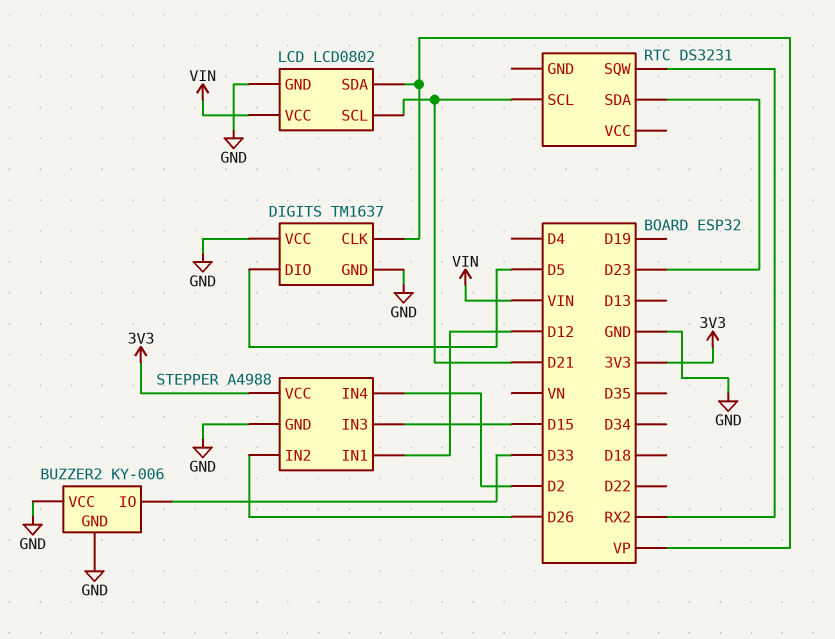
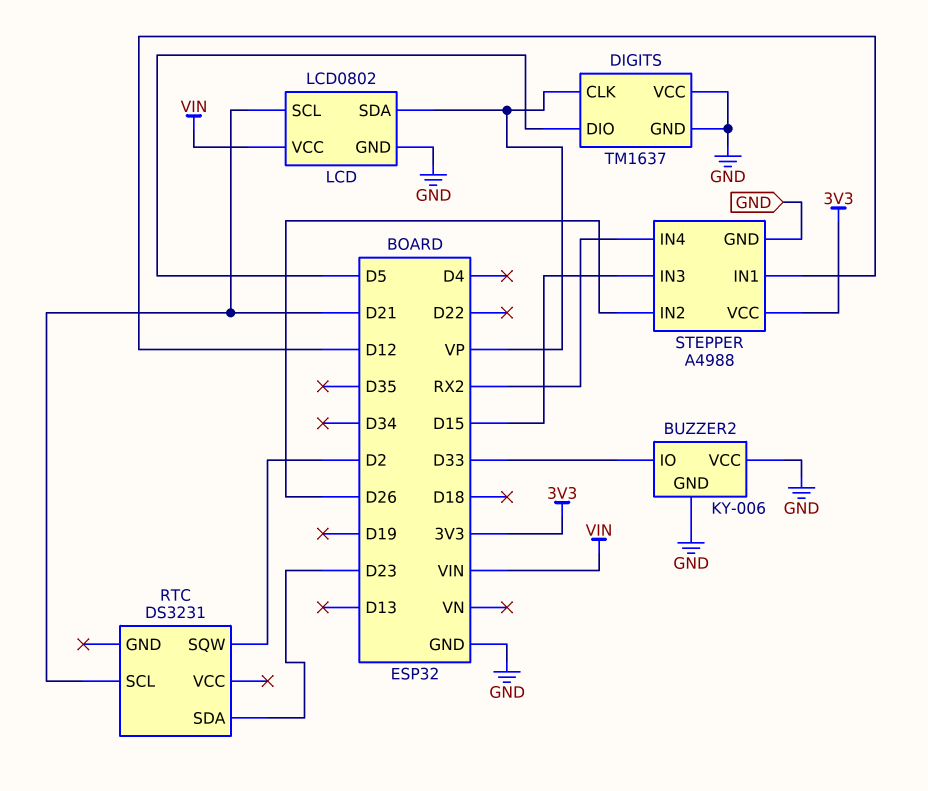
RTC pin SQW: RX2 -> D2
STEPPER pin IN4: D2 -> RX2

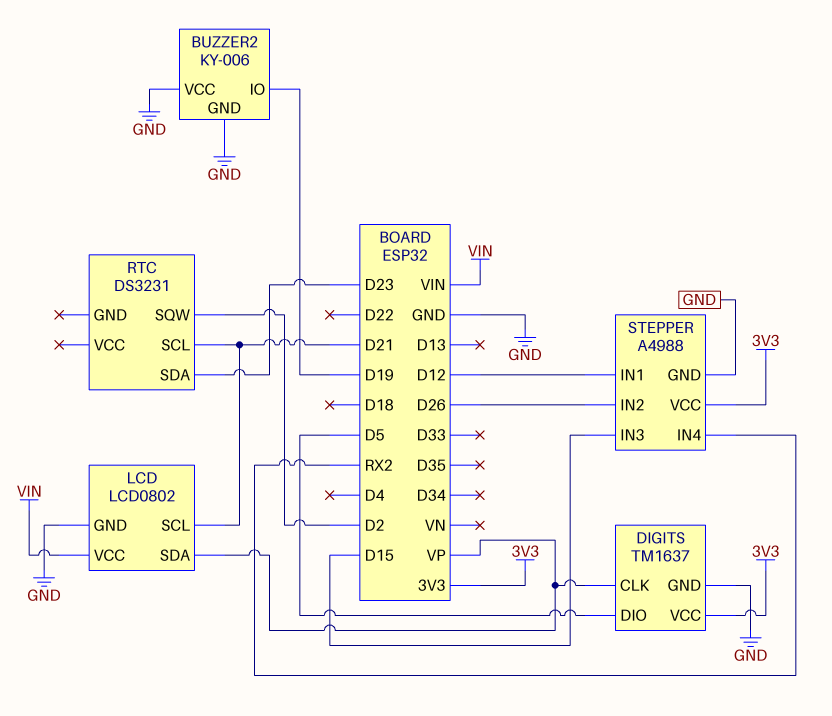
BUZZER2 pin IO: D33 -> D19
DIGITS pin VCC: GND -> 3V3

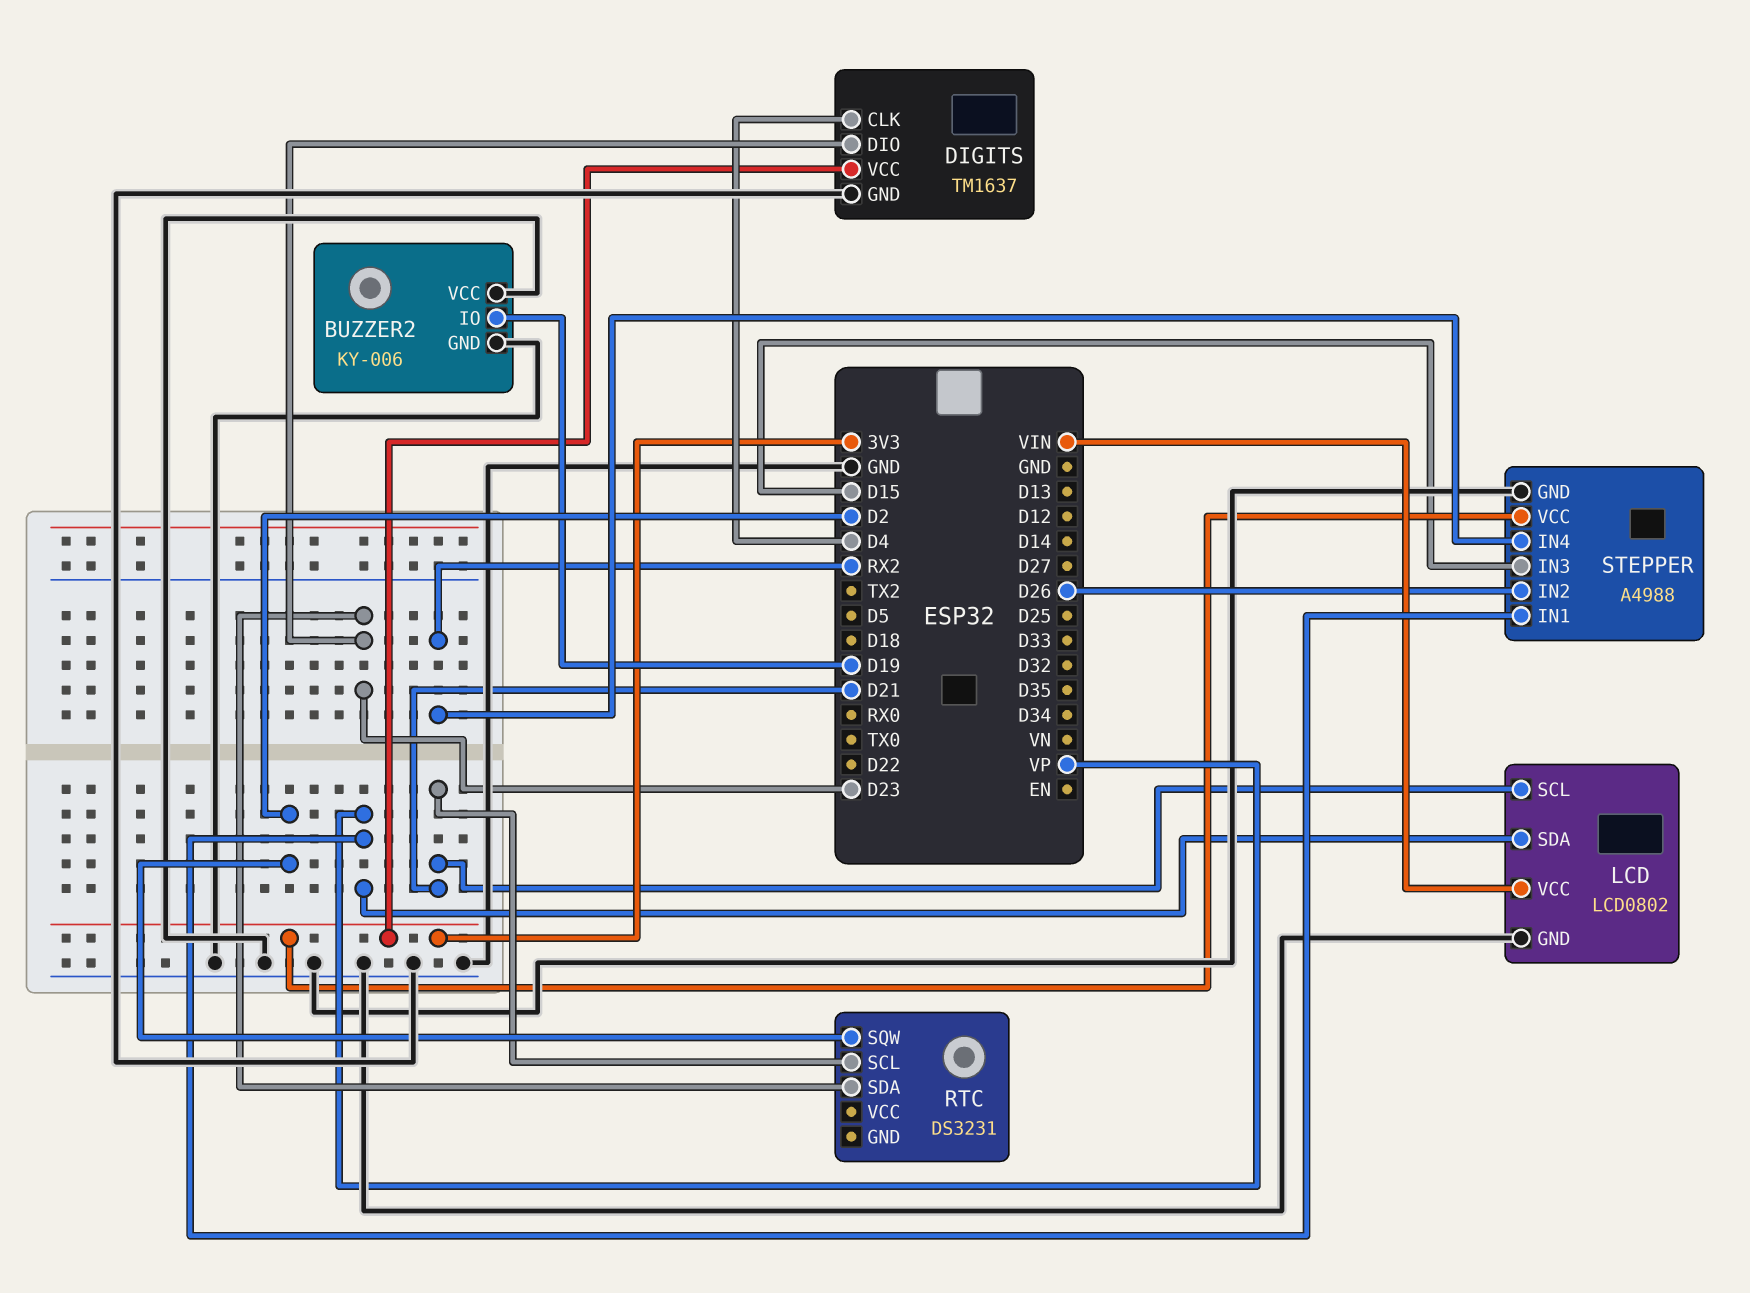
DIGITS pin CLK: VP -> D4
DIGITS pin DIO: D5 -> D23
STEPPER pin IN1: D12 -> VP

